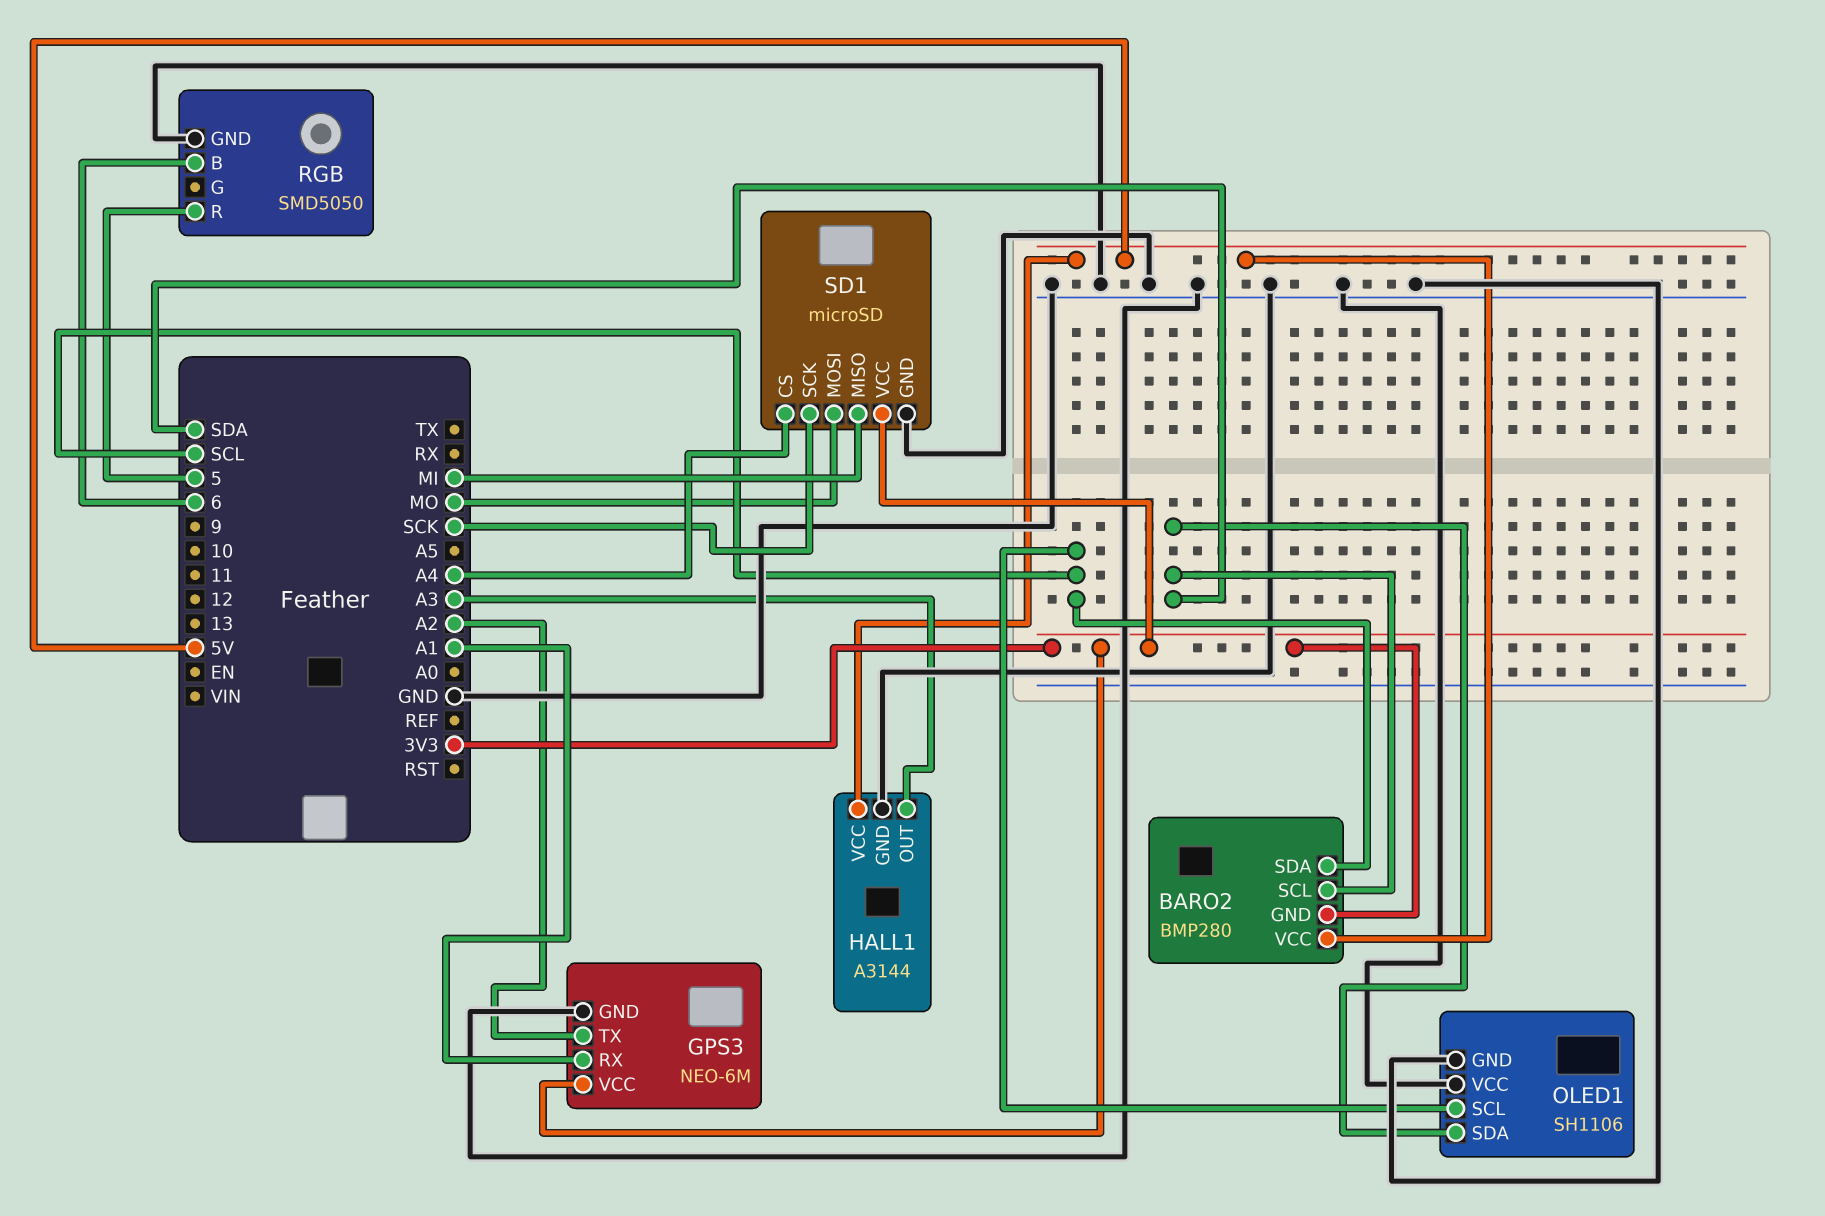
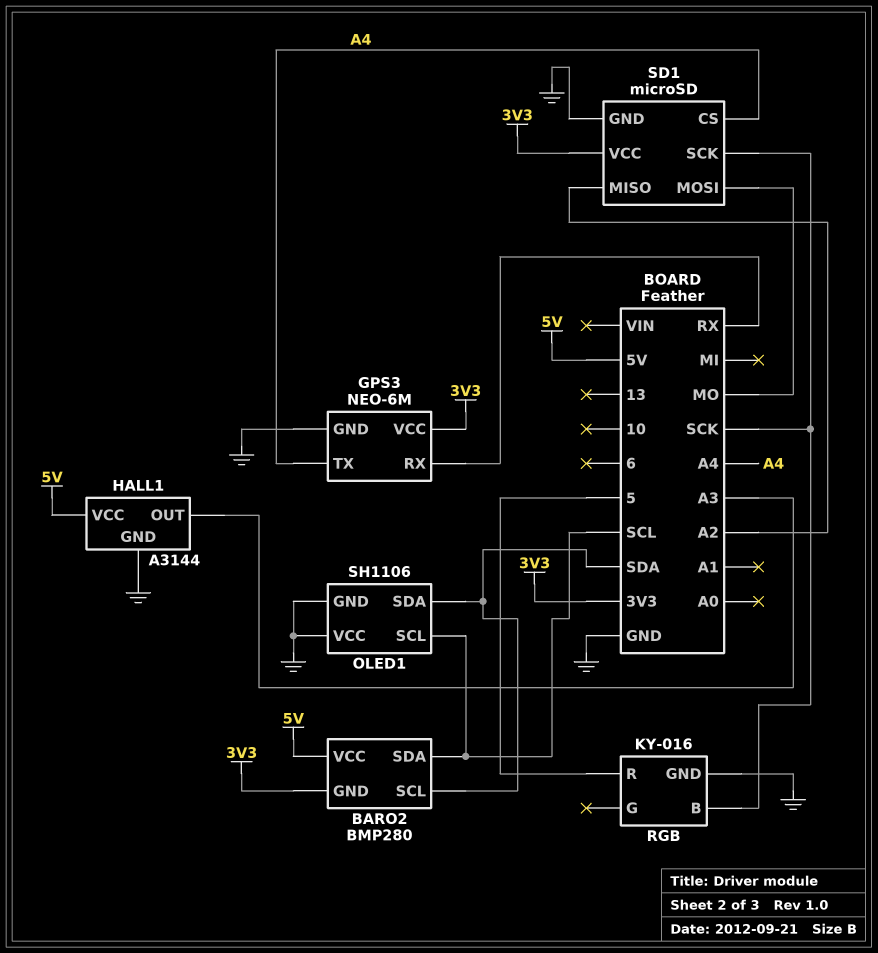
GPS3 pin RX: A1 -> RX
GPS3 pin TX: A2 -> A4
RGB: SMD5050 -> KY-016
RGB pin B: 6 -> SCK
SD1 pin MISO: MI -> A2

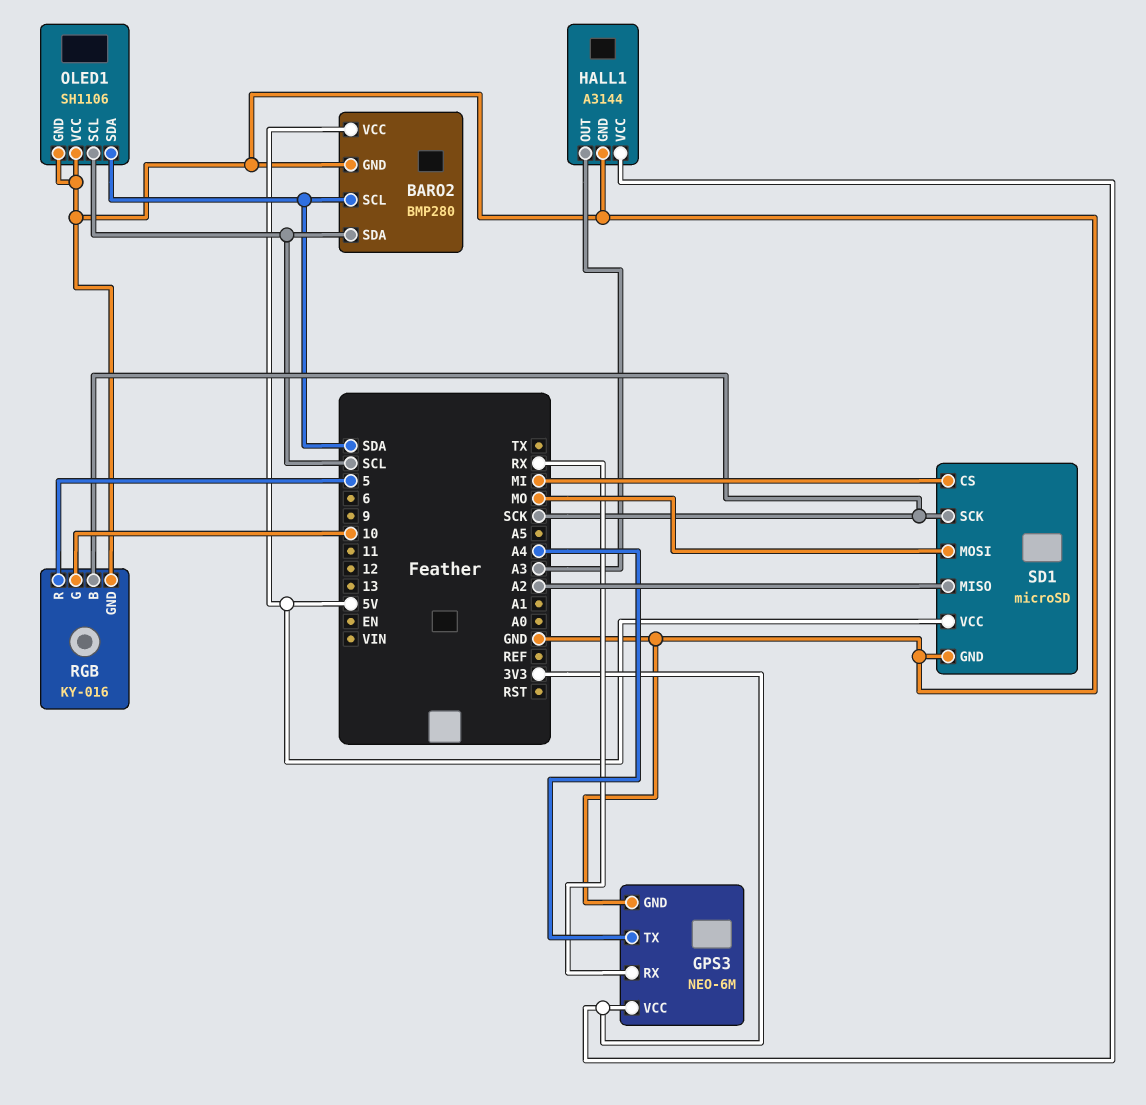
BARO2 pin GND: 3V3 -> GND
HALL1 pin VCC: 5V -> 3V3
RGB pin G: none -> 10
SD1 pin CS: A4 -> MI
SD1 pin VCC: 3V3 -> 5V

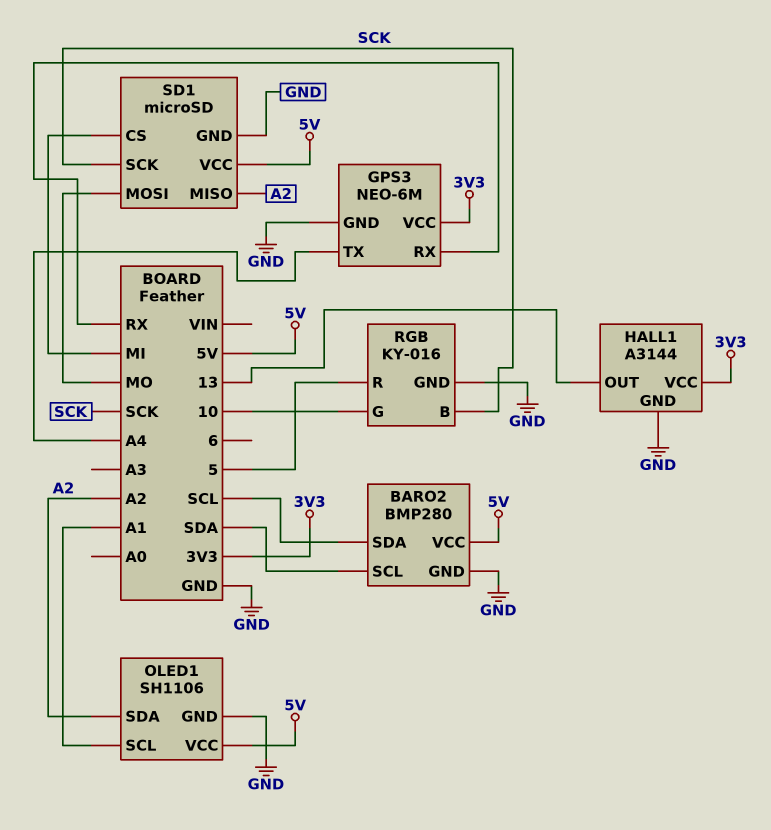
HALL1 pin OUT: A3 -> 13
OLED1 pin SCL: SCL -> A1
OLED1 pin SDA: SDA -> A2
OLED1 pin VCC: GND -> 5V

